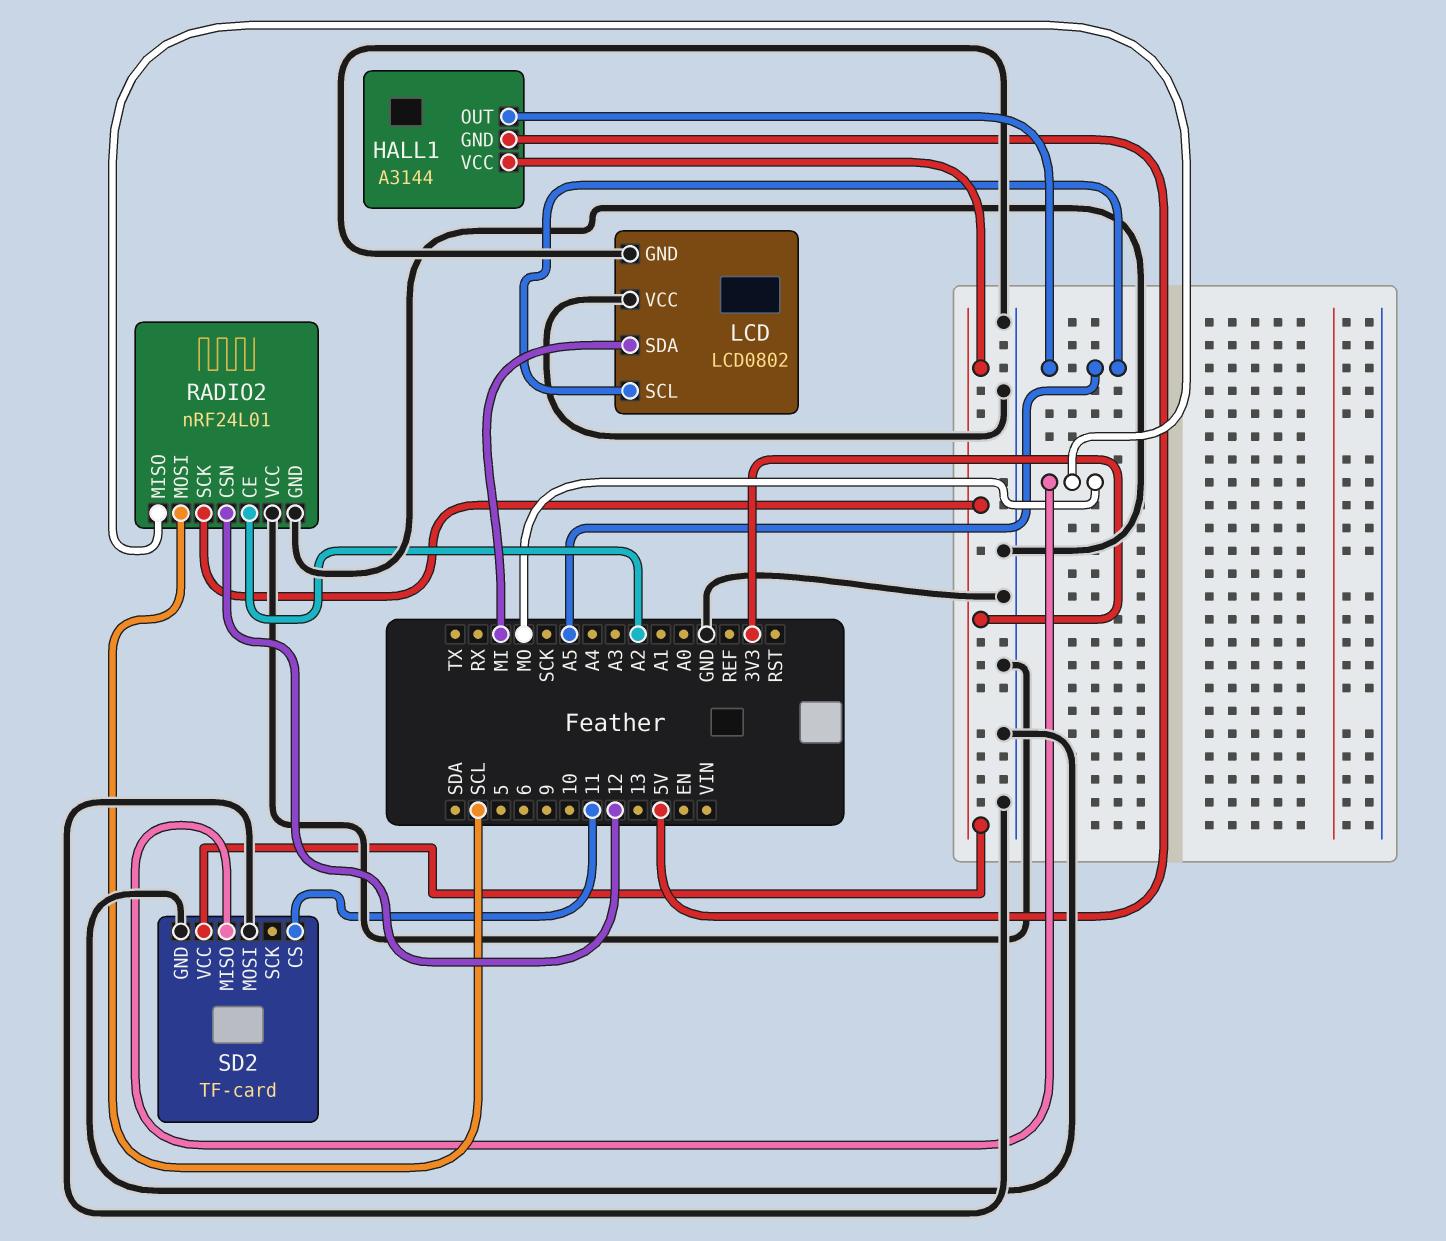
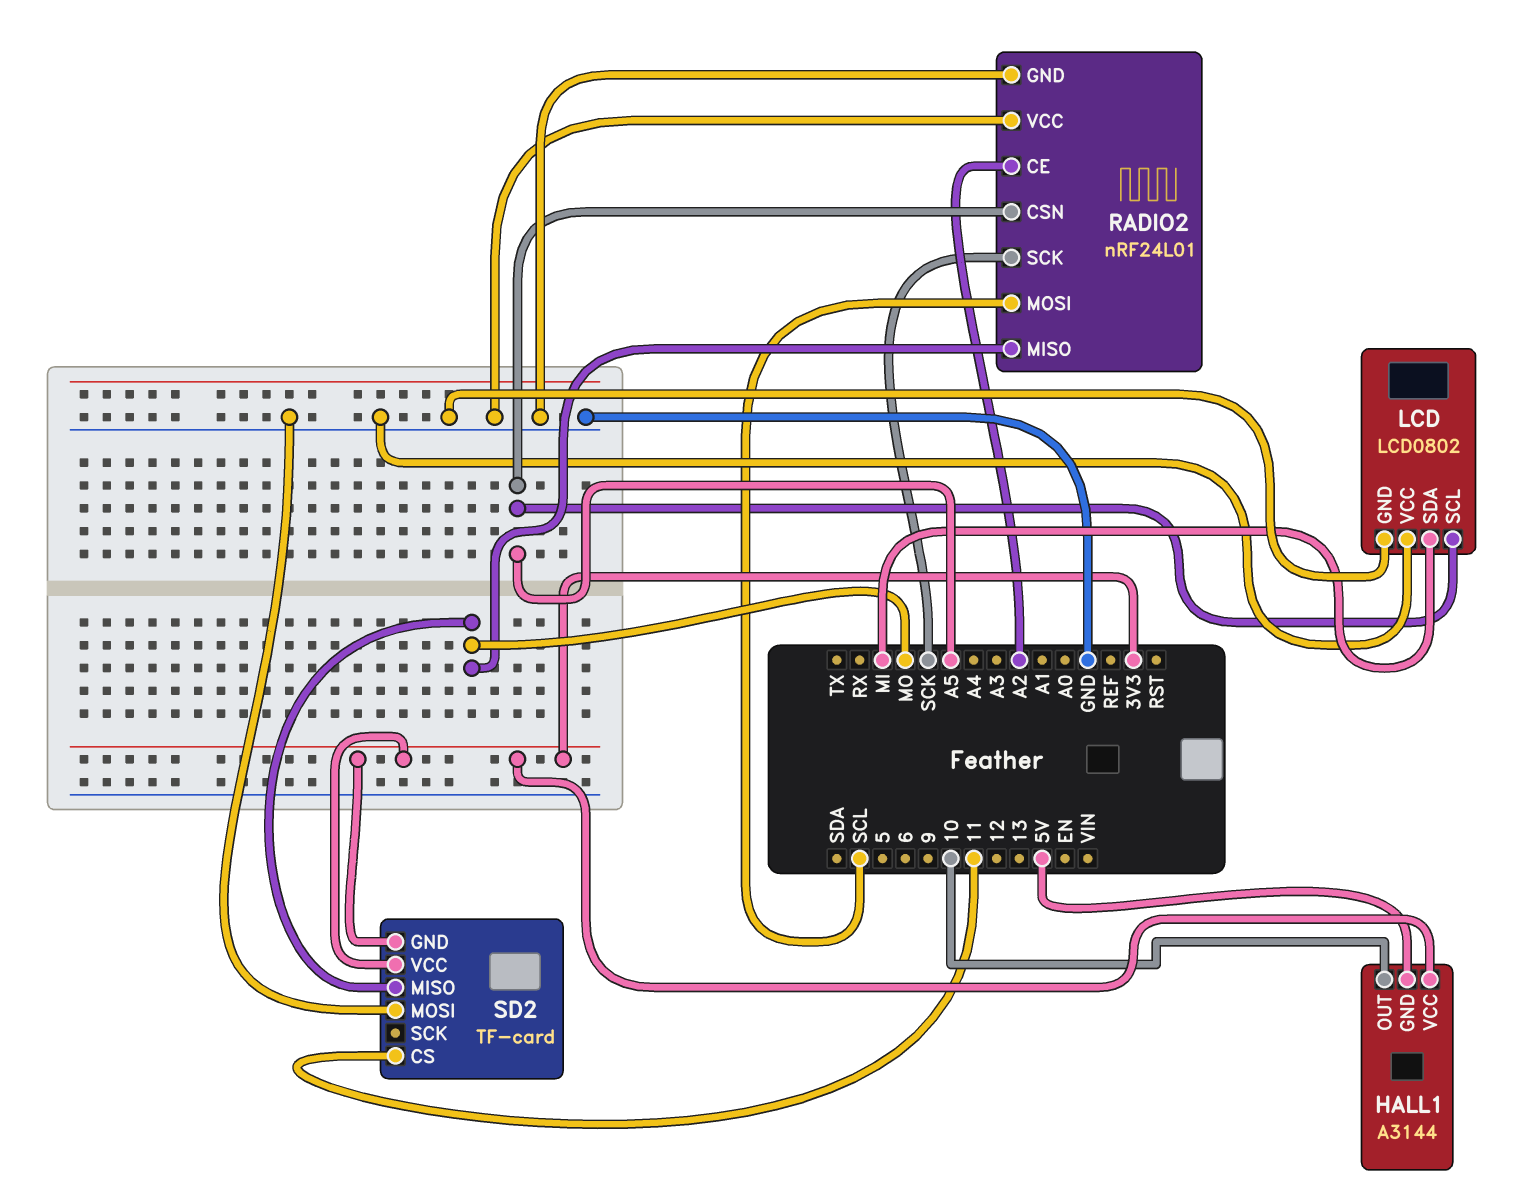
HALL1 pin OUT: A5 -> 10
RADIO2 pin CSN: 12 -> A5
RADIO2 pin SCK: 3V3 -> SCK
SD2 pin GND: GND -> 3V3

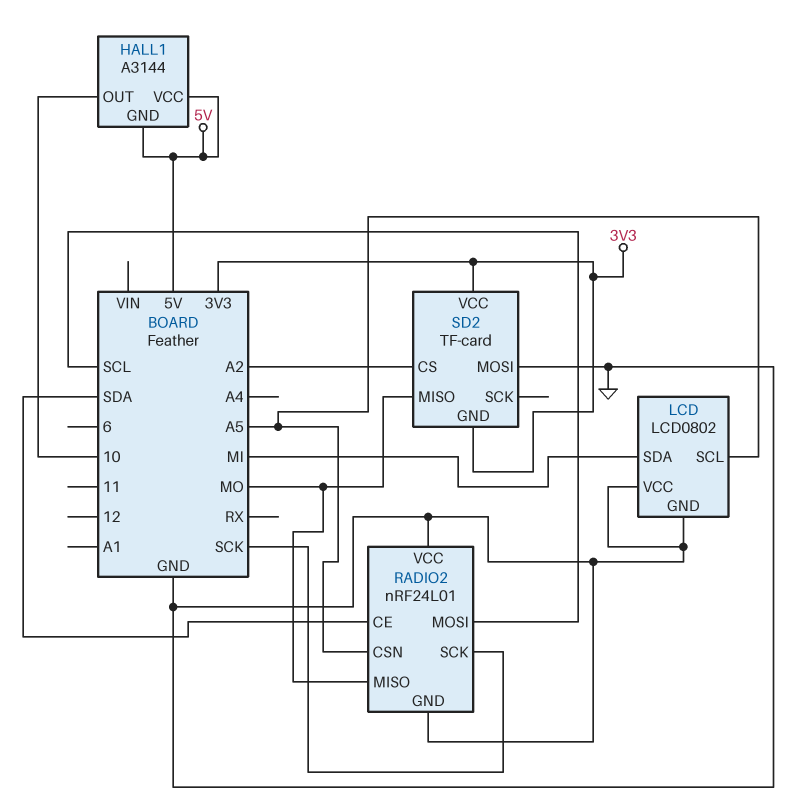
HALL1 pin VCC: 3V3 -> 5V
RADIO2 pin CE: A2 -> SDA
SD2 pin CS: 11 -> A2

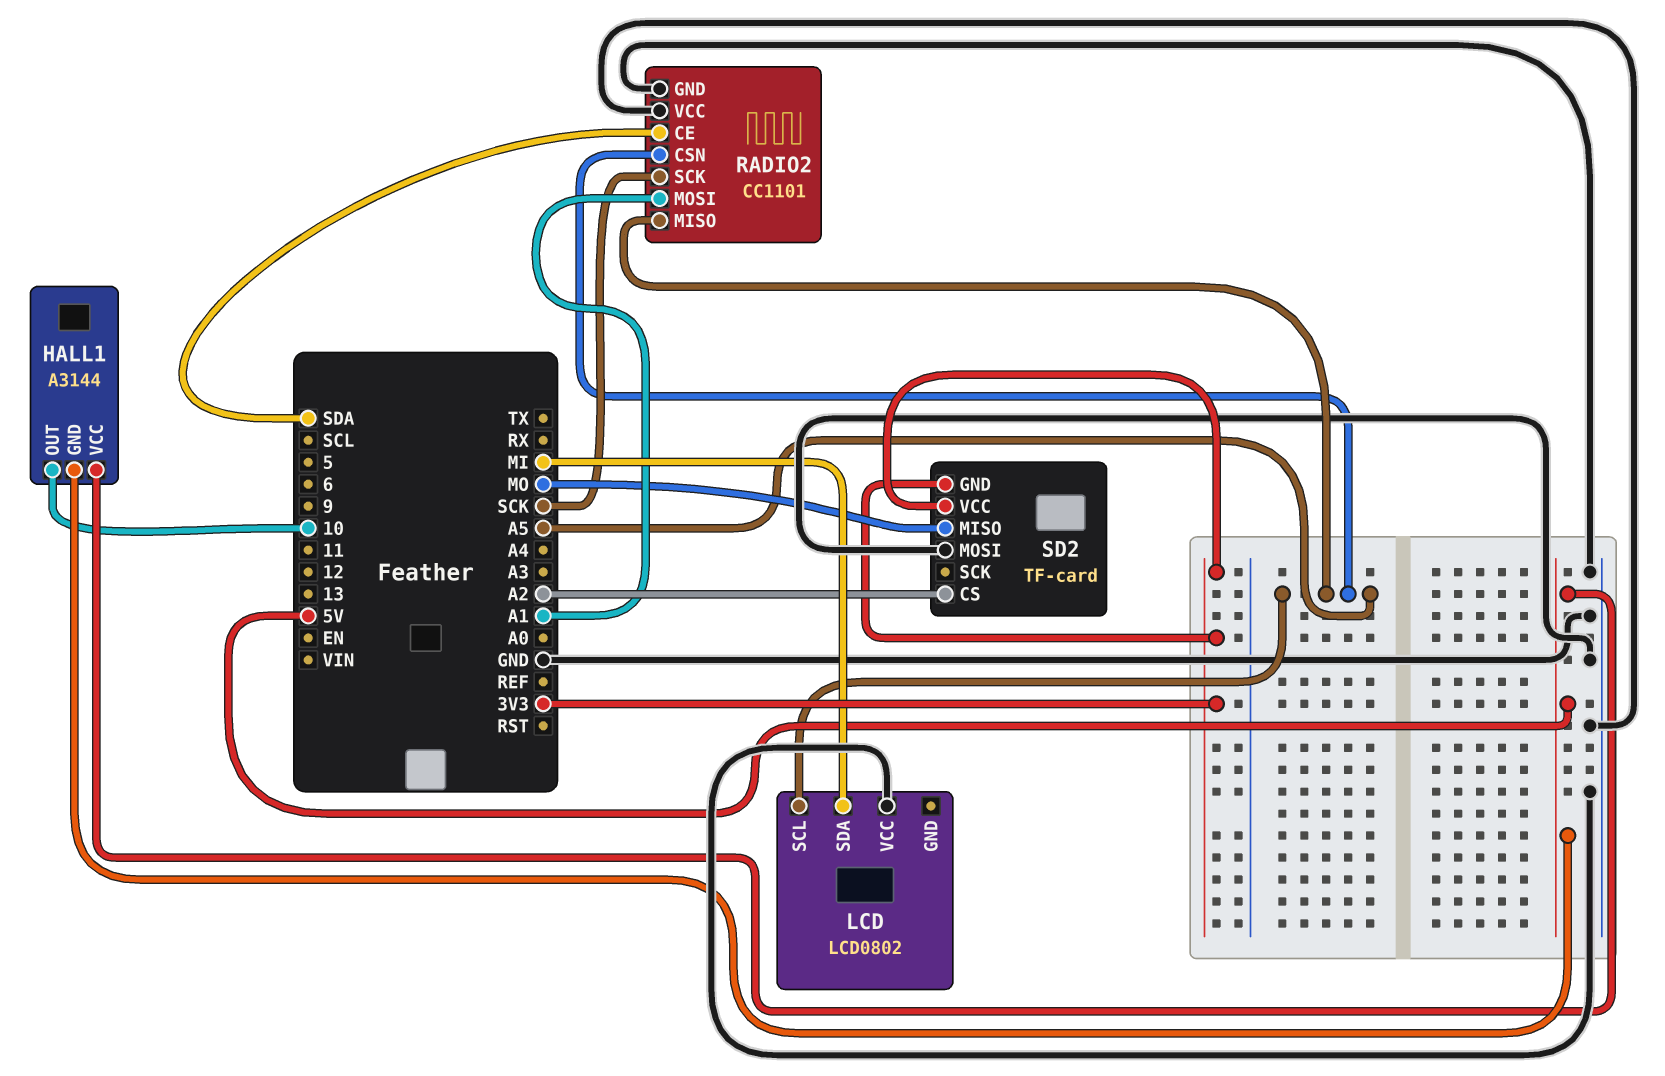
LCD pin GND: GND -> none
RADIO2: nRF24L01 -> CC1101
RADIO2 pin MISO: MO -> A5
RADIO2 pin MOSI: SCL -> A1

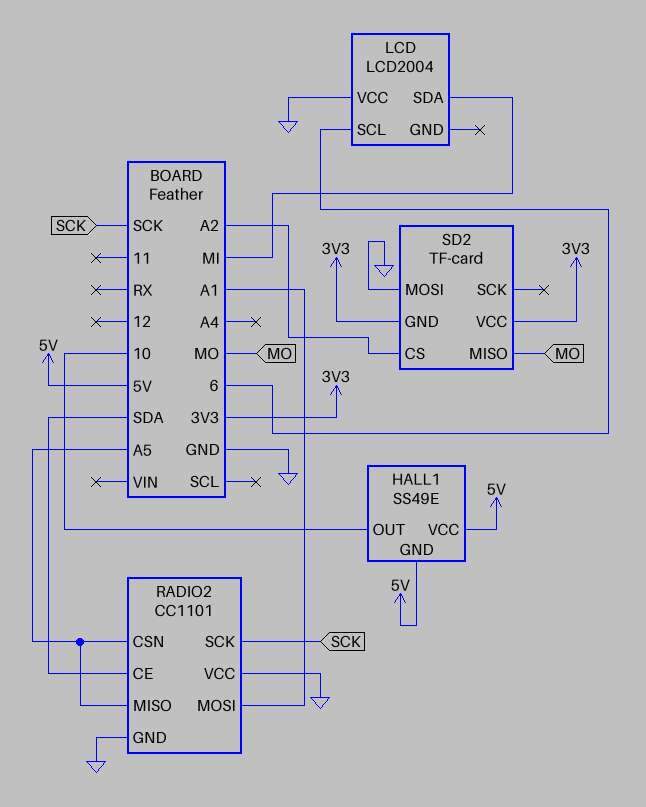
HALL1: A3144 -> SS49E
LCD: LCD0802 -> LCD2004
LCD pin SCL: A5 -> 6

